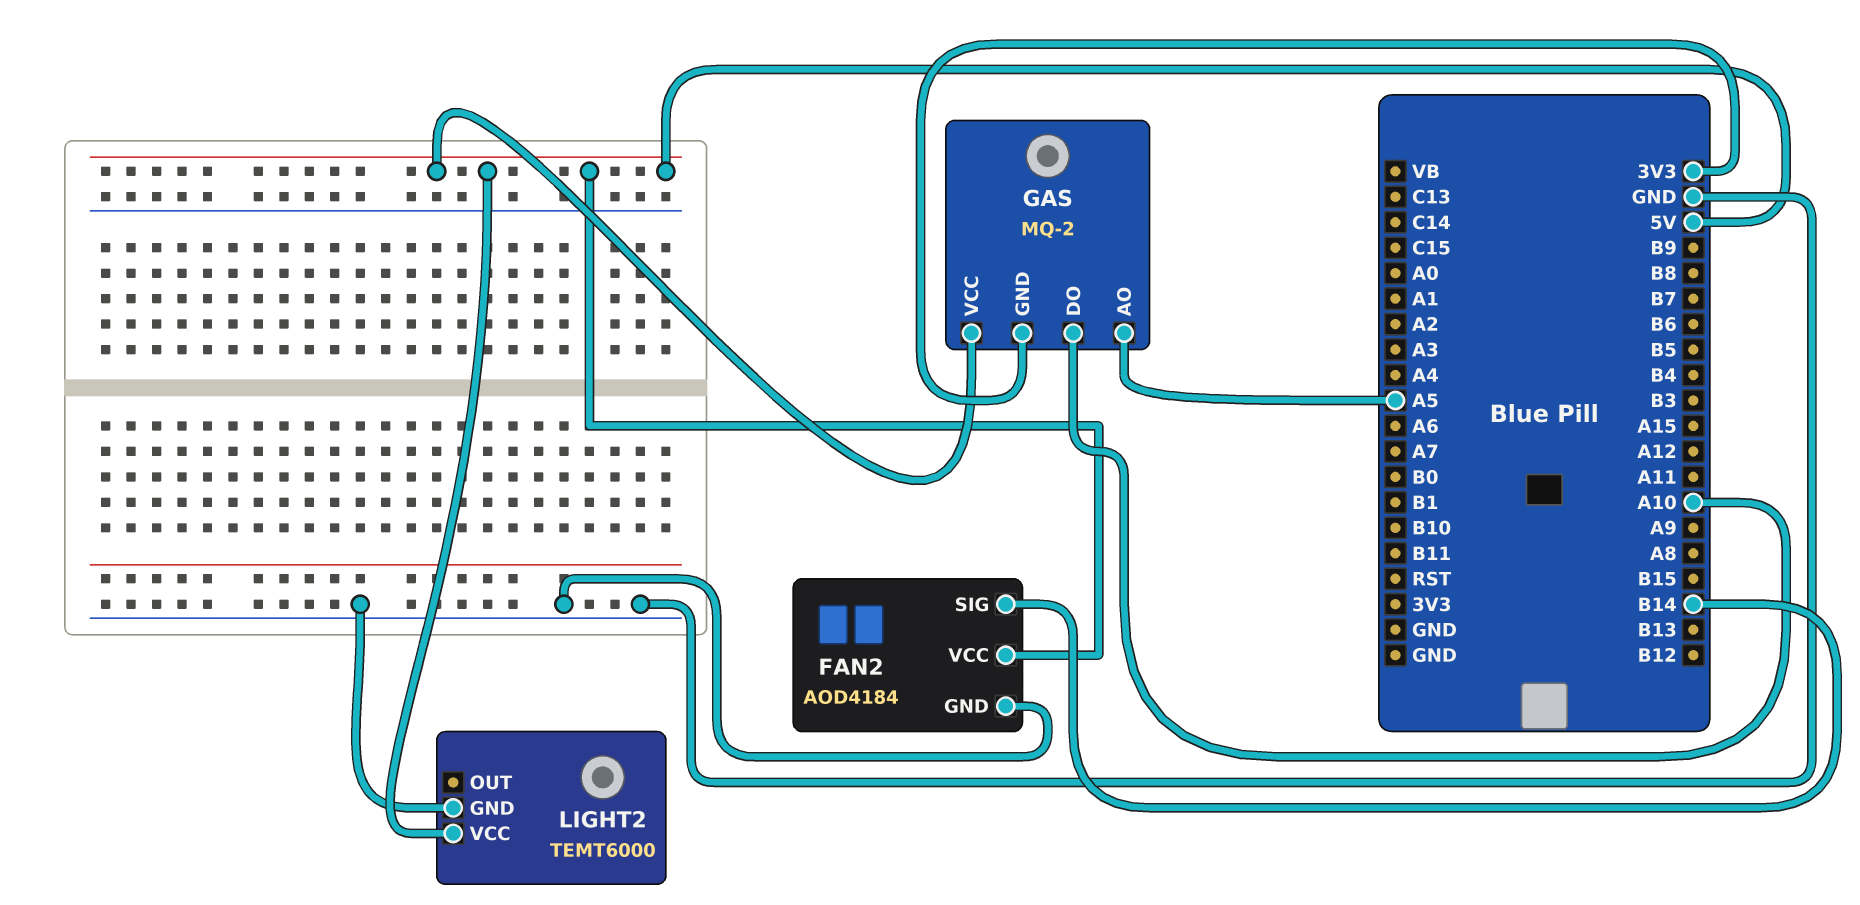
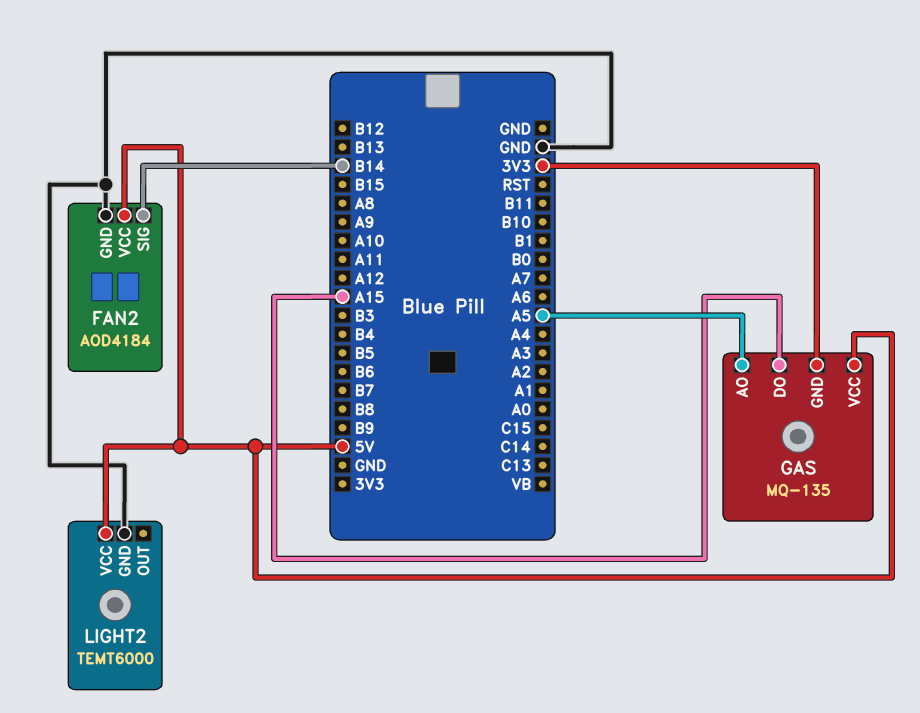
GAS: MQ-2 -> MQ-135
GAS pin DO: A10 -> A15

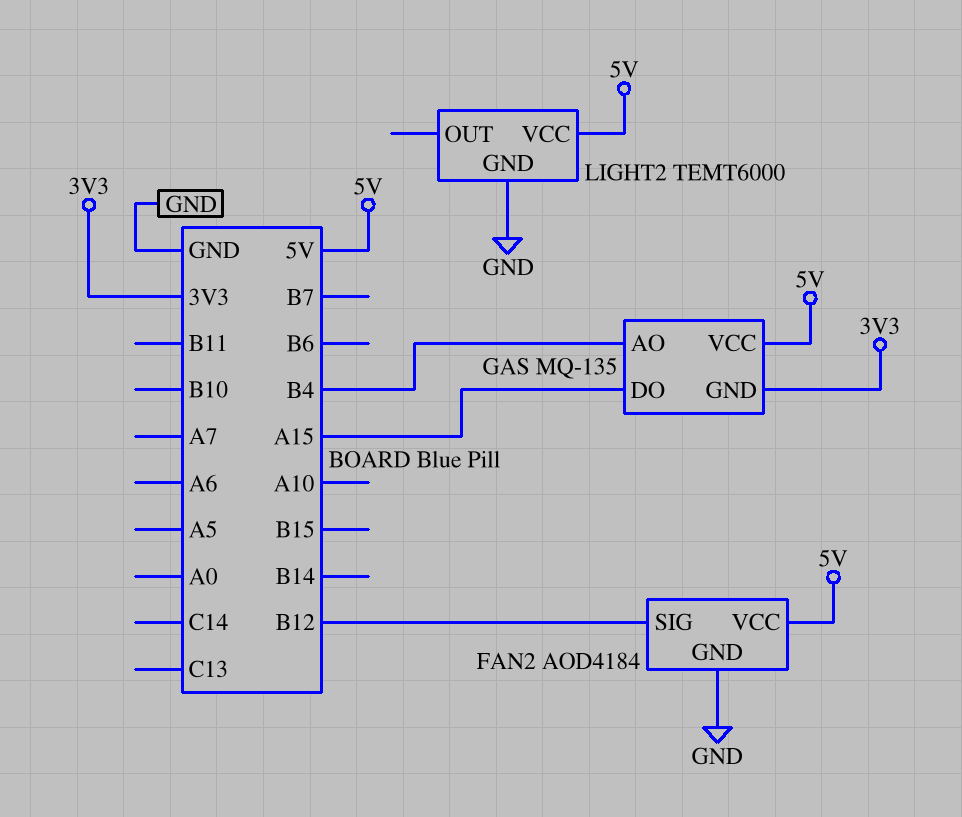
FAN2 pin SIG: B14 -> B12
GAS pin AO: A5 -> B4

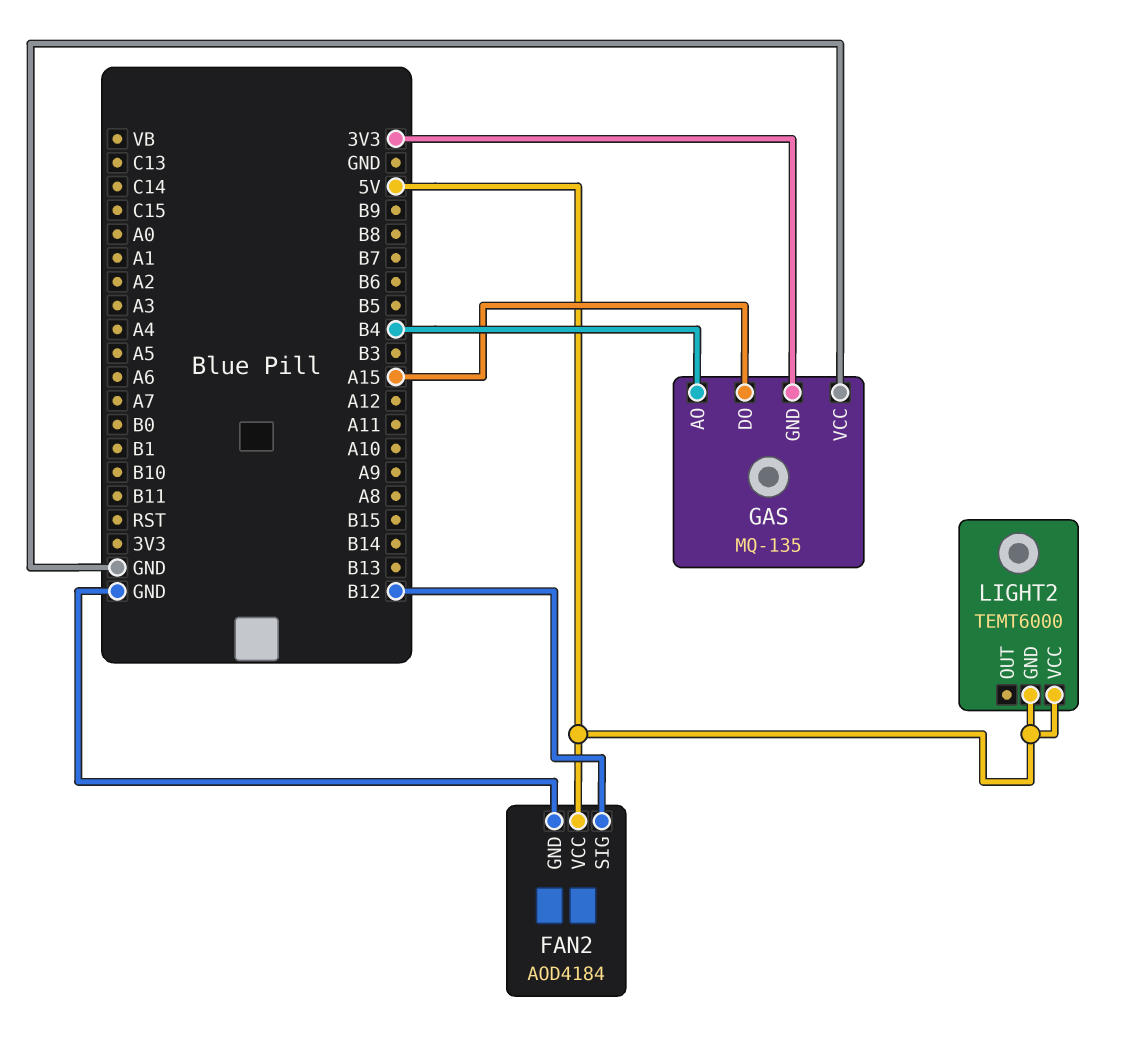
GAS pin VCC: 5V -> GND
LIGHT2 pin GND: GND -> 5V

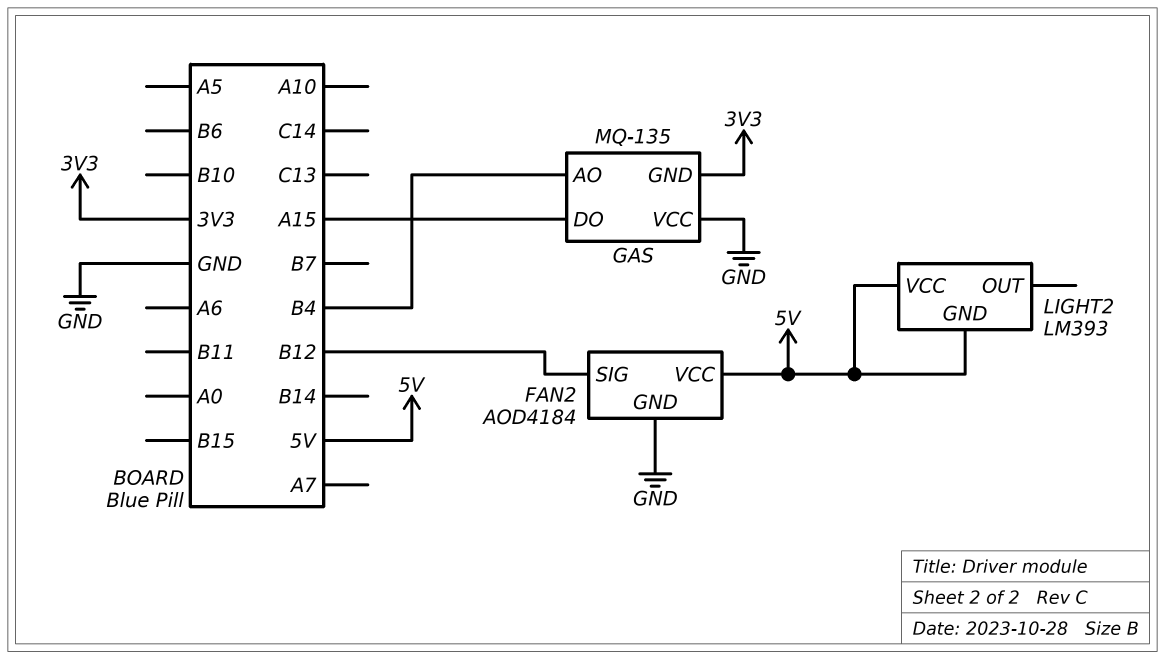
LIGHT2: TEMT6000 -> LM393

